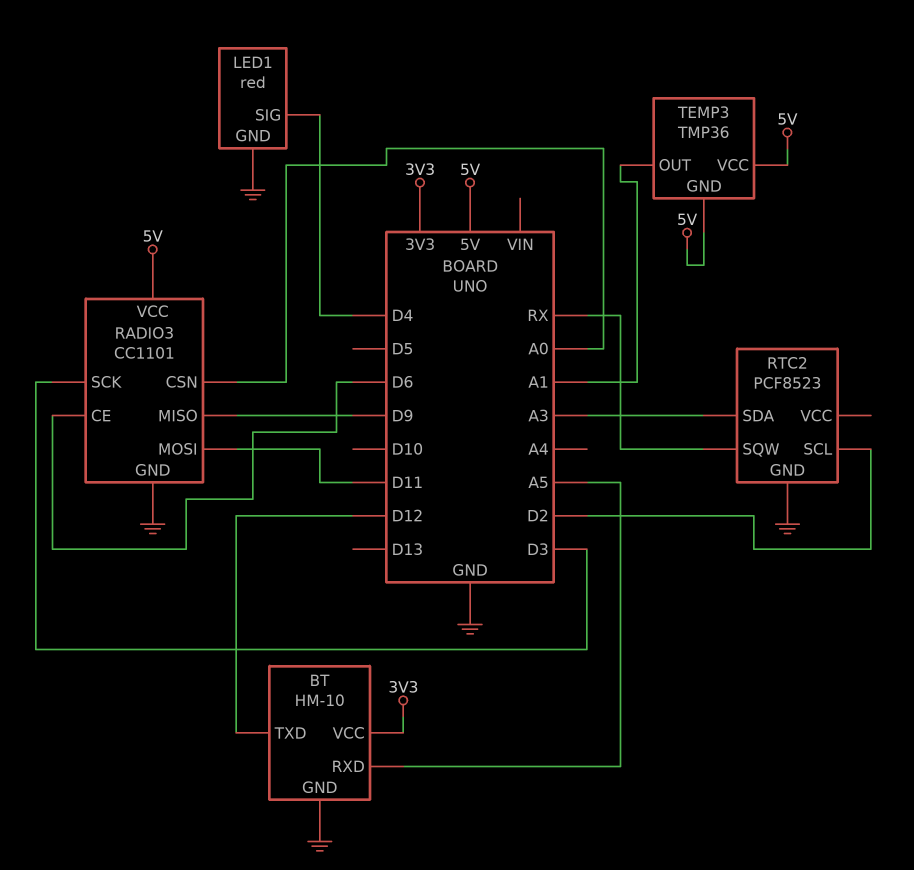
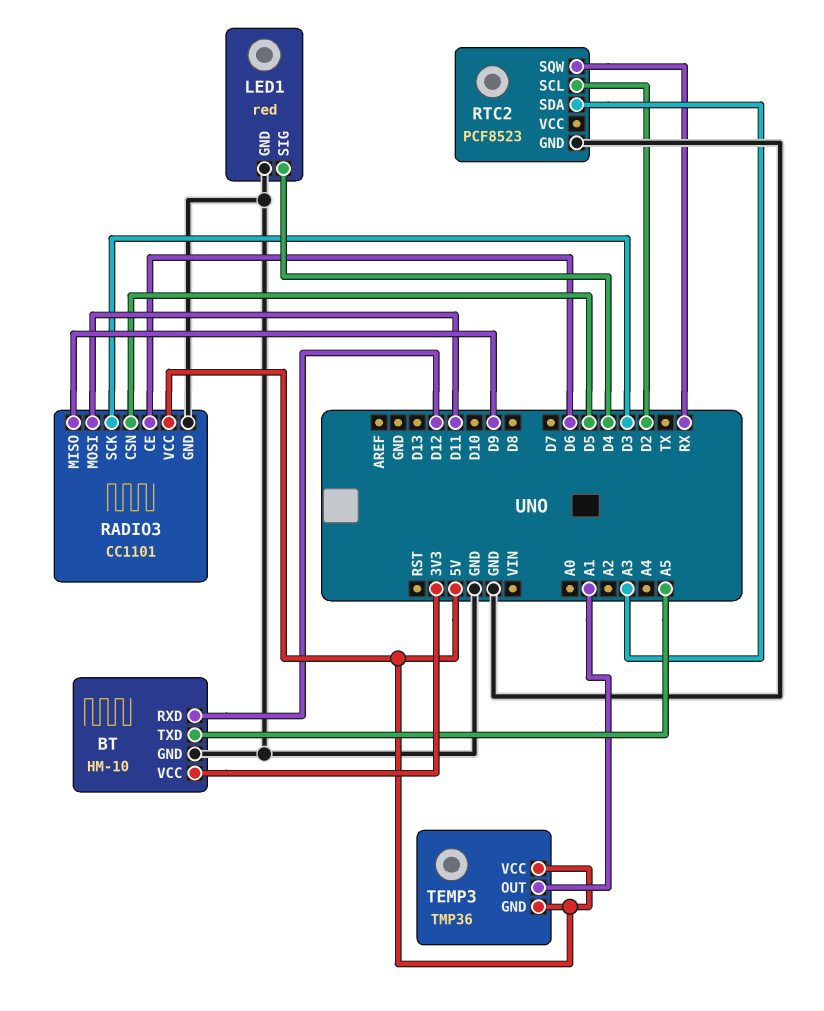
BT pin RXD: A5 -> D12
BT pin TXD: D12 -> A5
RADIO3 pin CSN: A0 -> D5

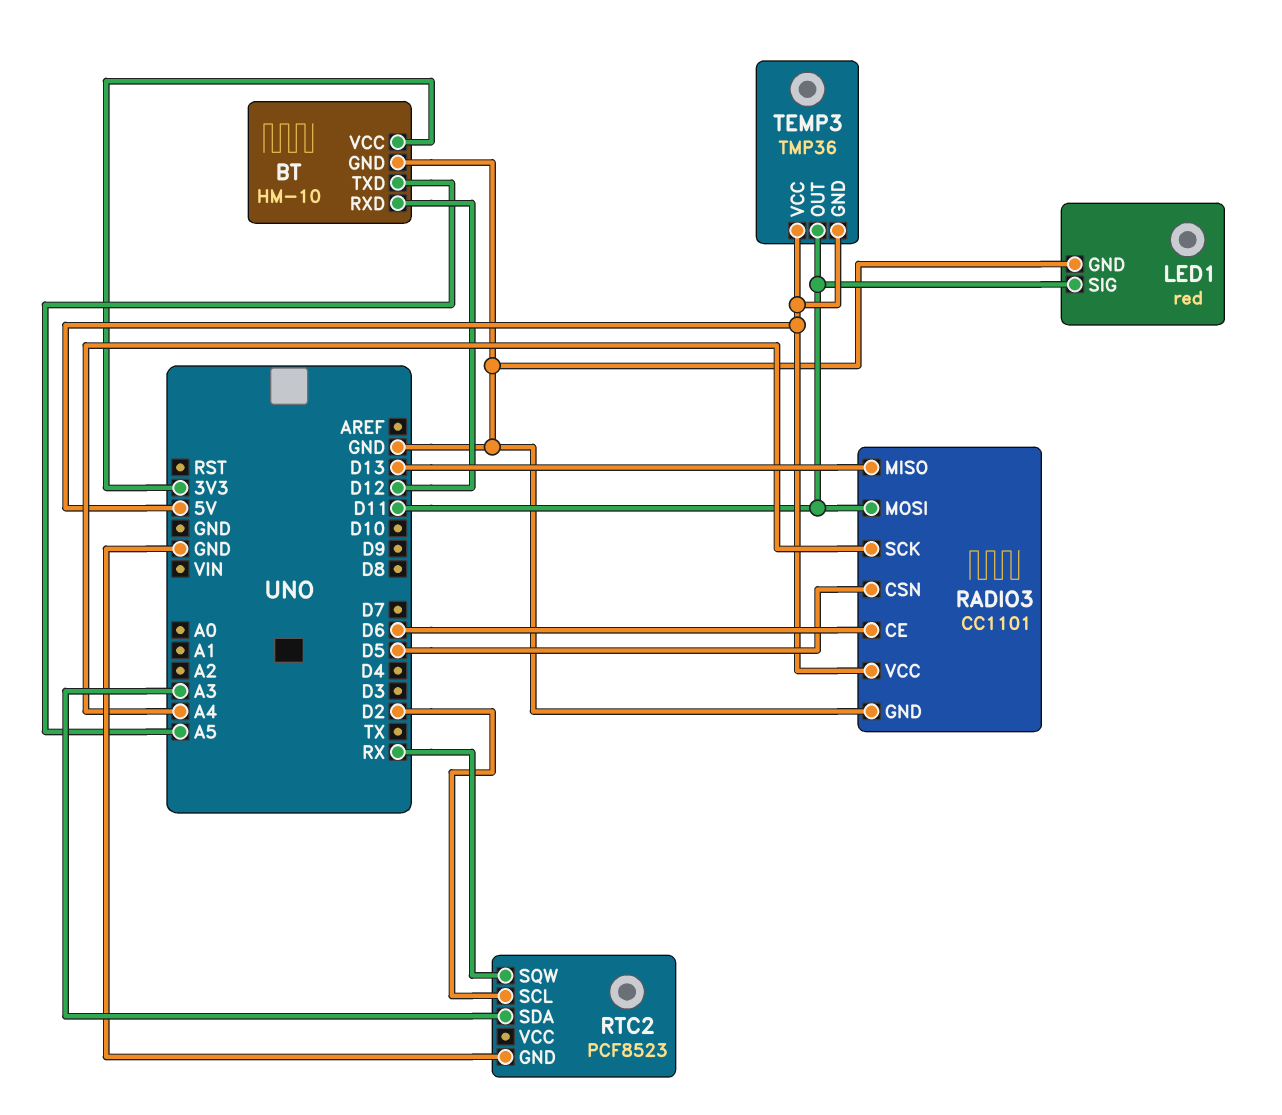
LED1 pin SIG: D4 -> D11
RADIO3 pin MISO: D9 -> D13
RADIO3 pin SCK: D3 -> A4
TEMP3 pin OUT: A1 -> D11

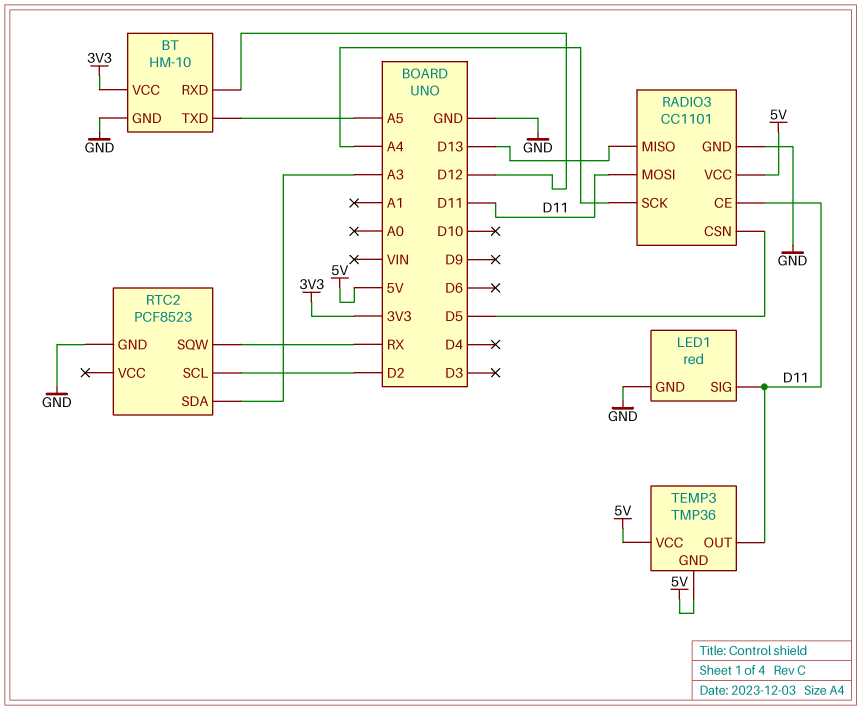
RADIO3 pin CE: D6 -> D11

